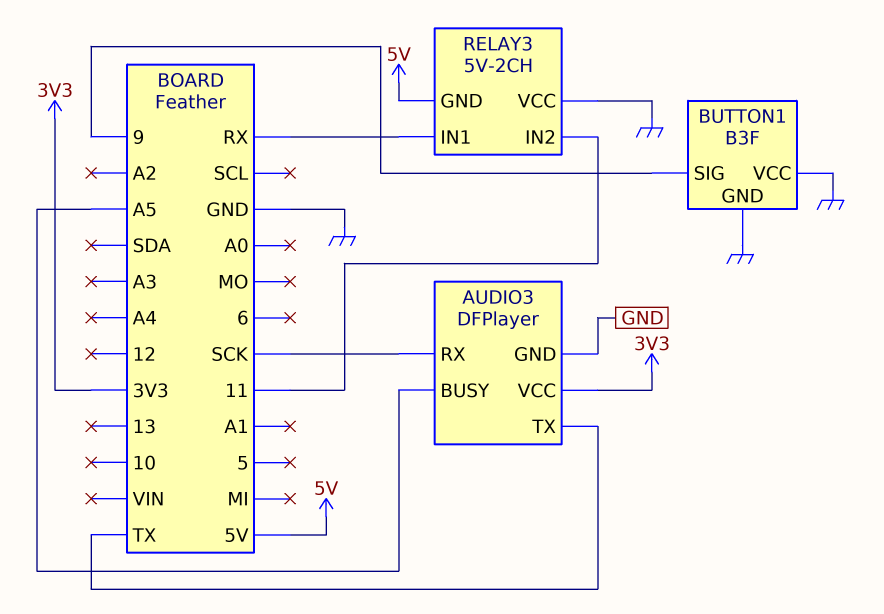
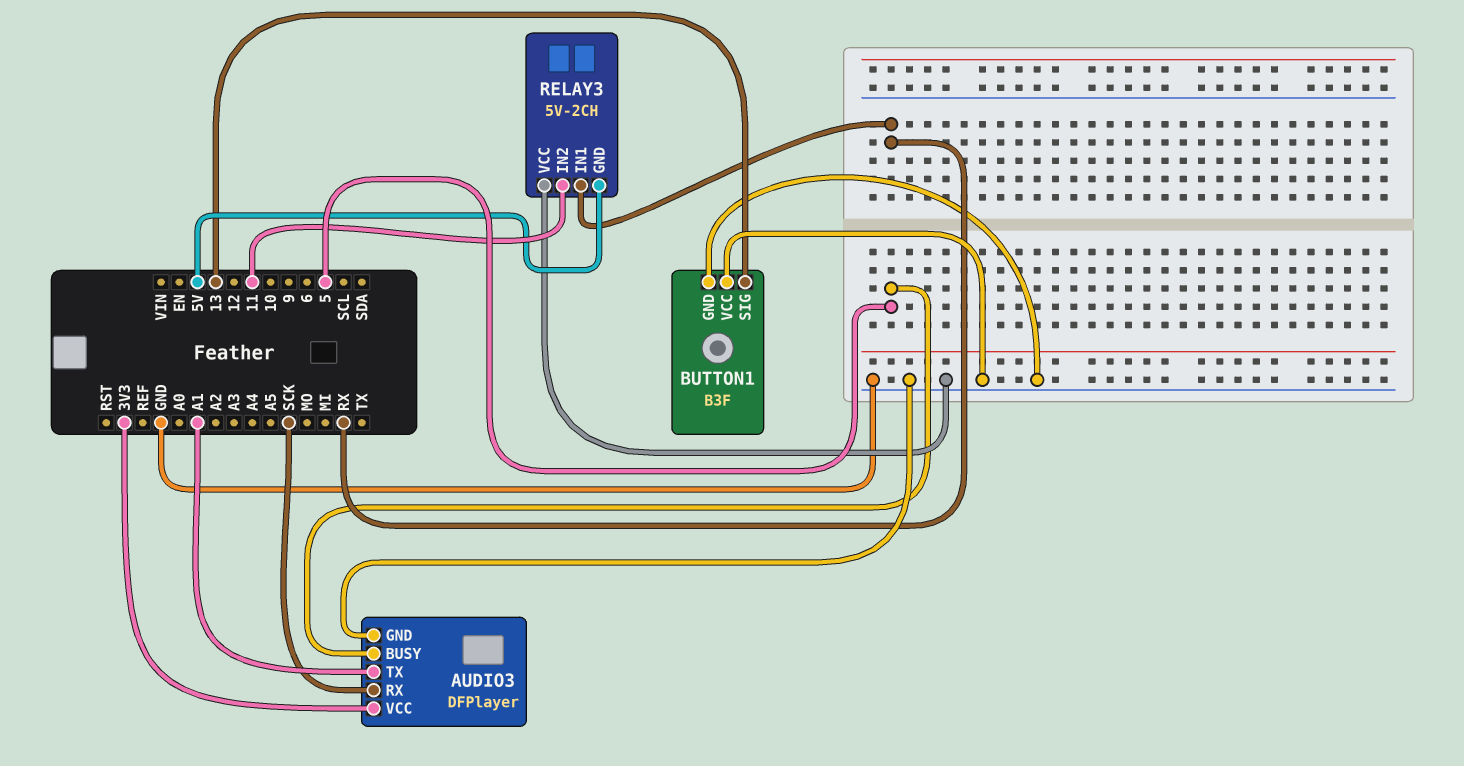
AUDIO3 pin BUSY: A5 -> 5
AUDIO3 pin TX: TX -> A1
BUTTON1 pin SIG: 9 -> 13

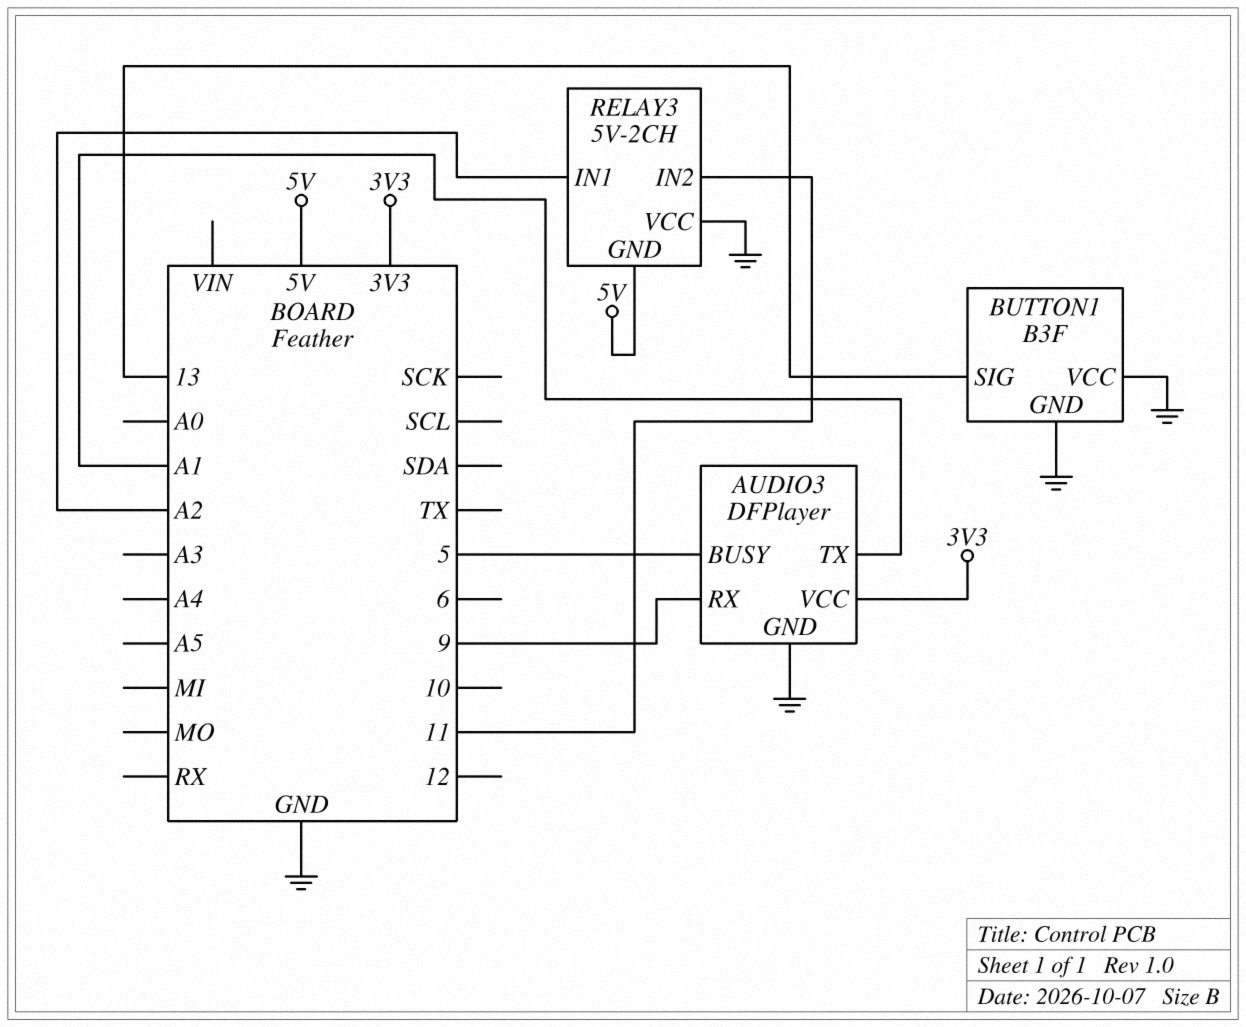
AUDIO3 pin RX: SCK -> 9
RELAY3 pin IN1: RX -> A2

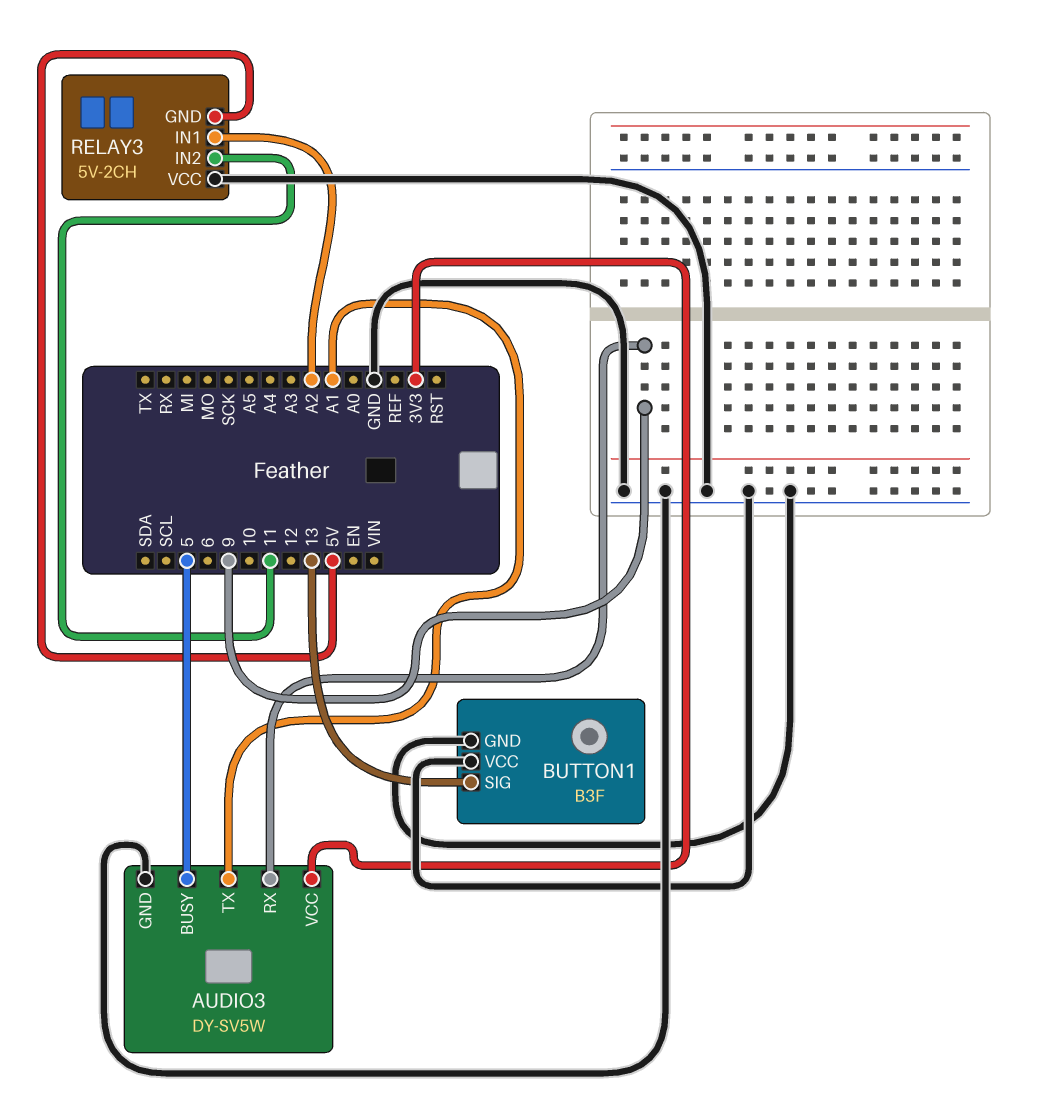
AUDIO3: DFPlayer -> DY-SV5W

